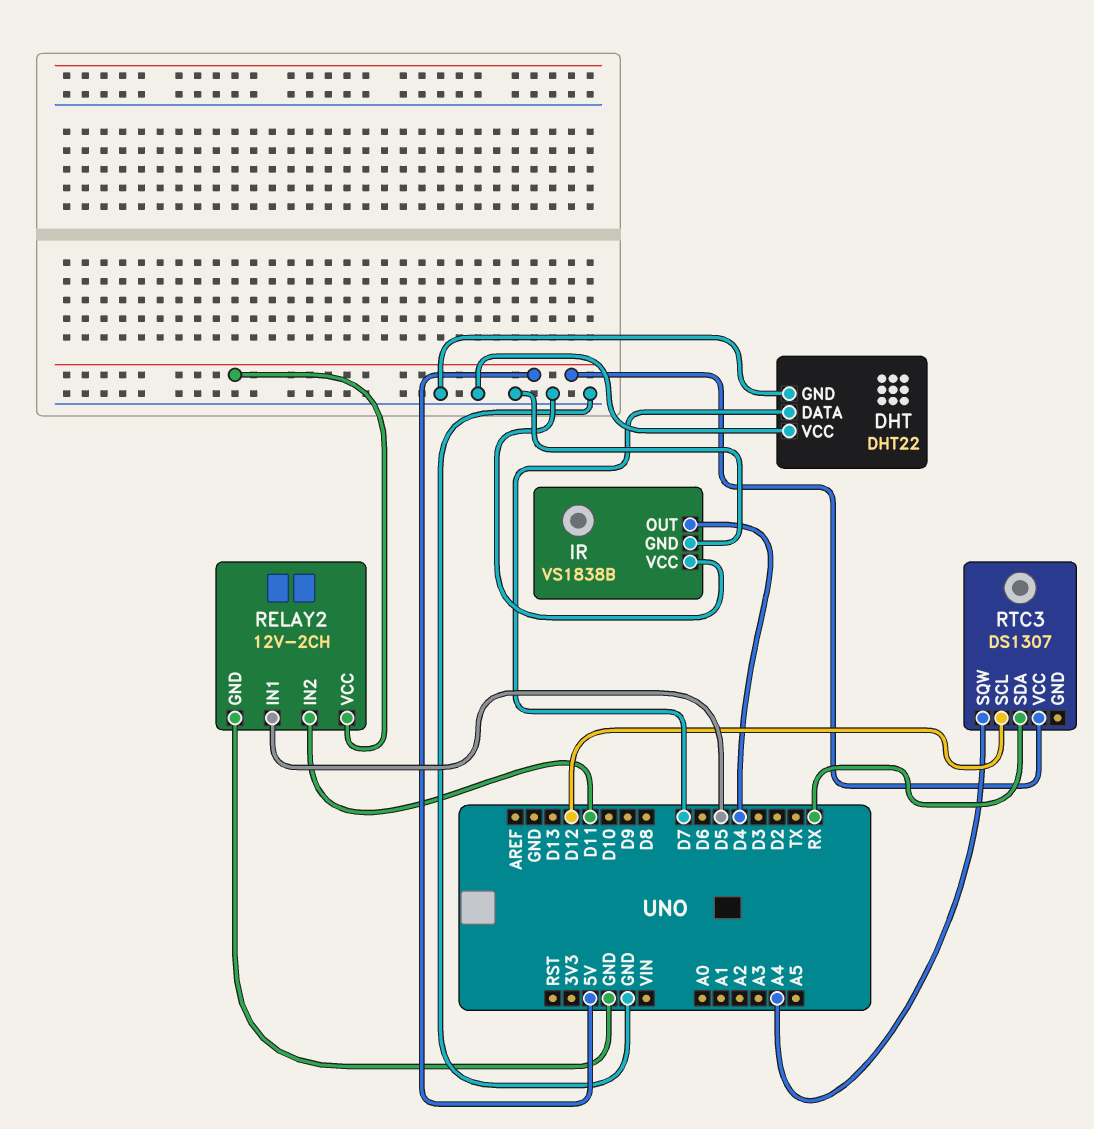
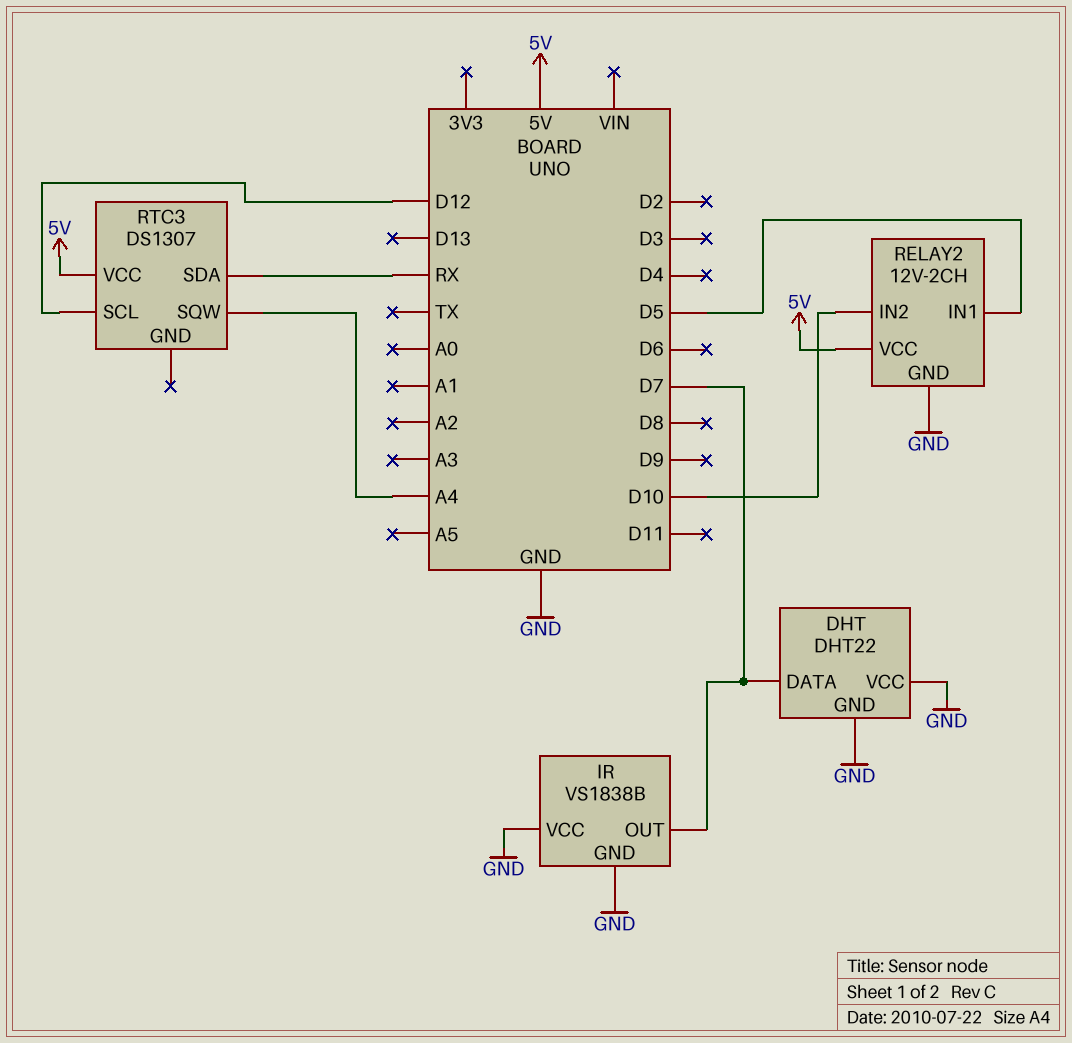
IR pin OUT: D4 -> D7
RELAY2 pin IN2: D11 -> D10

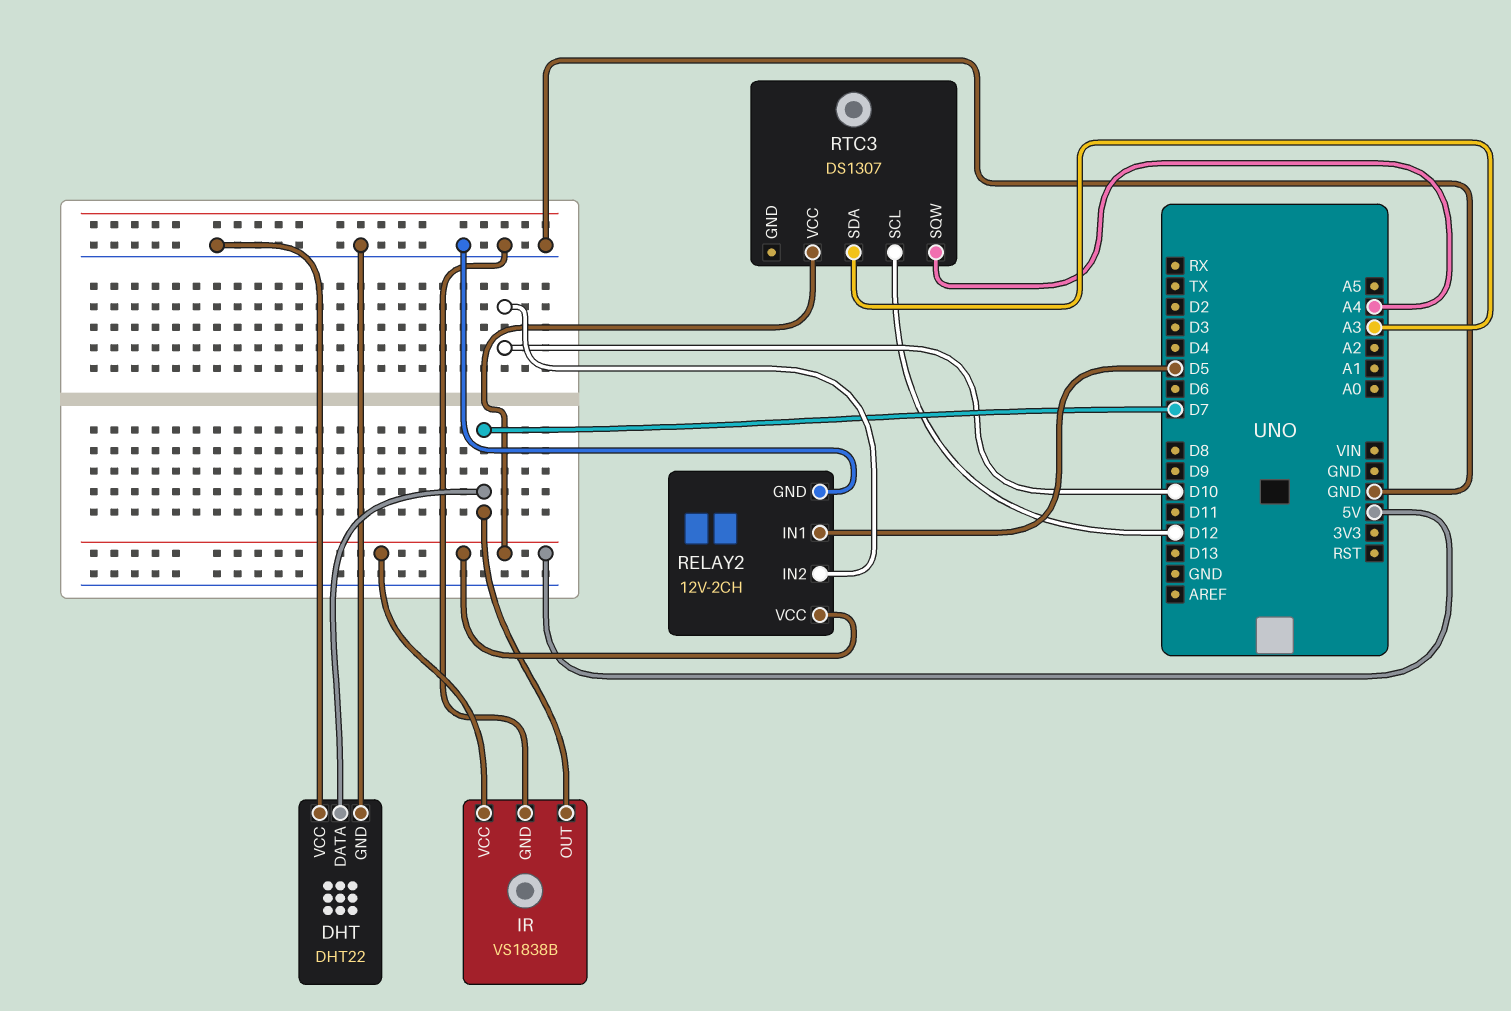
IR pin VCC: GND -> 5V
RTC3 pin SDA: RX -> A3

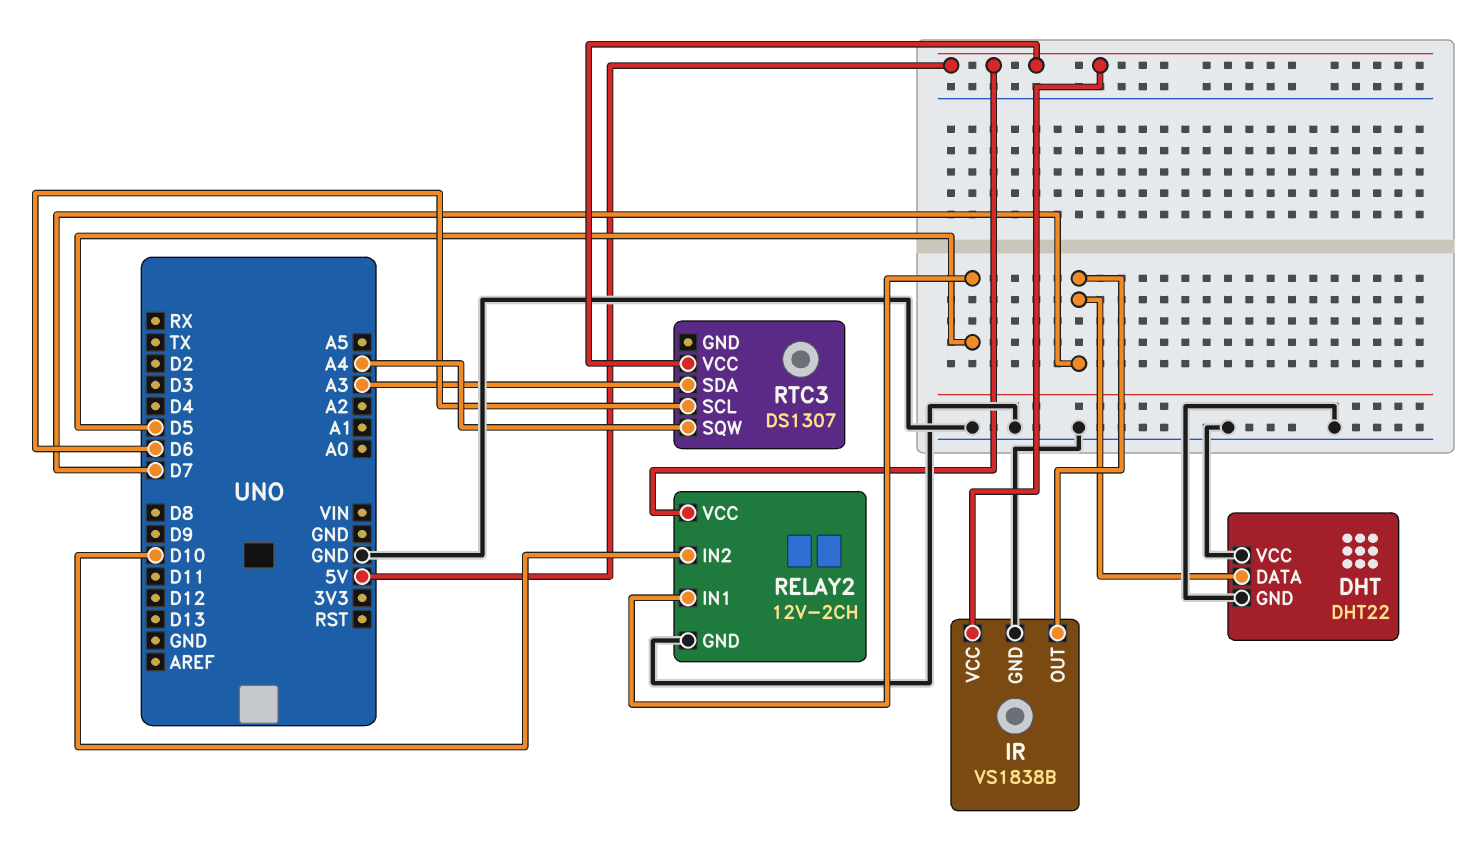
RTC3 pin SCL: D12 -> D6

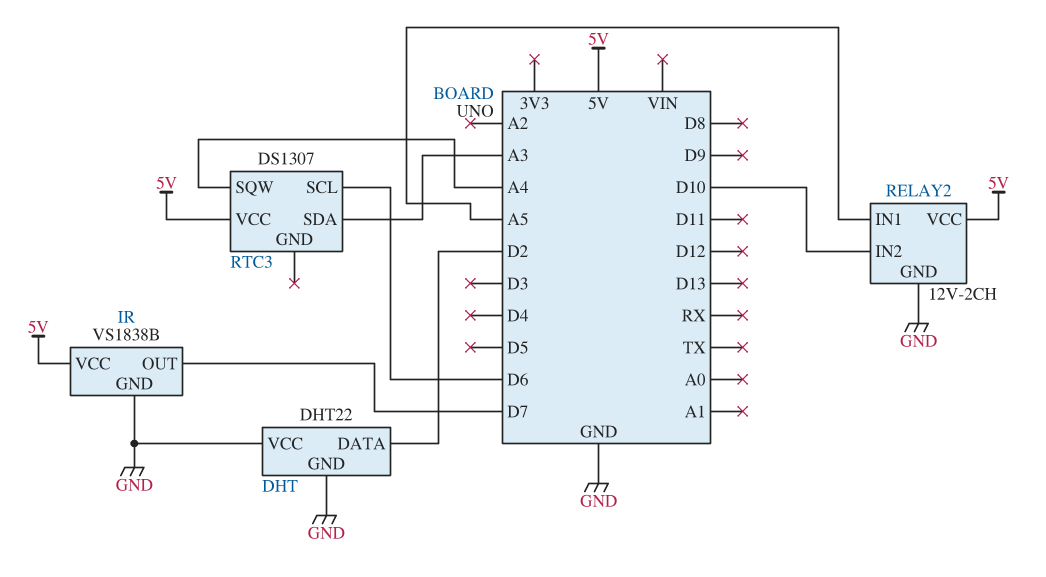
DHT pin DATA: D7 -> D2
RELAY2 pin IN1: D5 -> A5

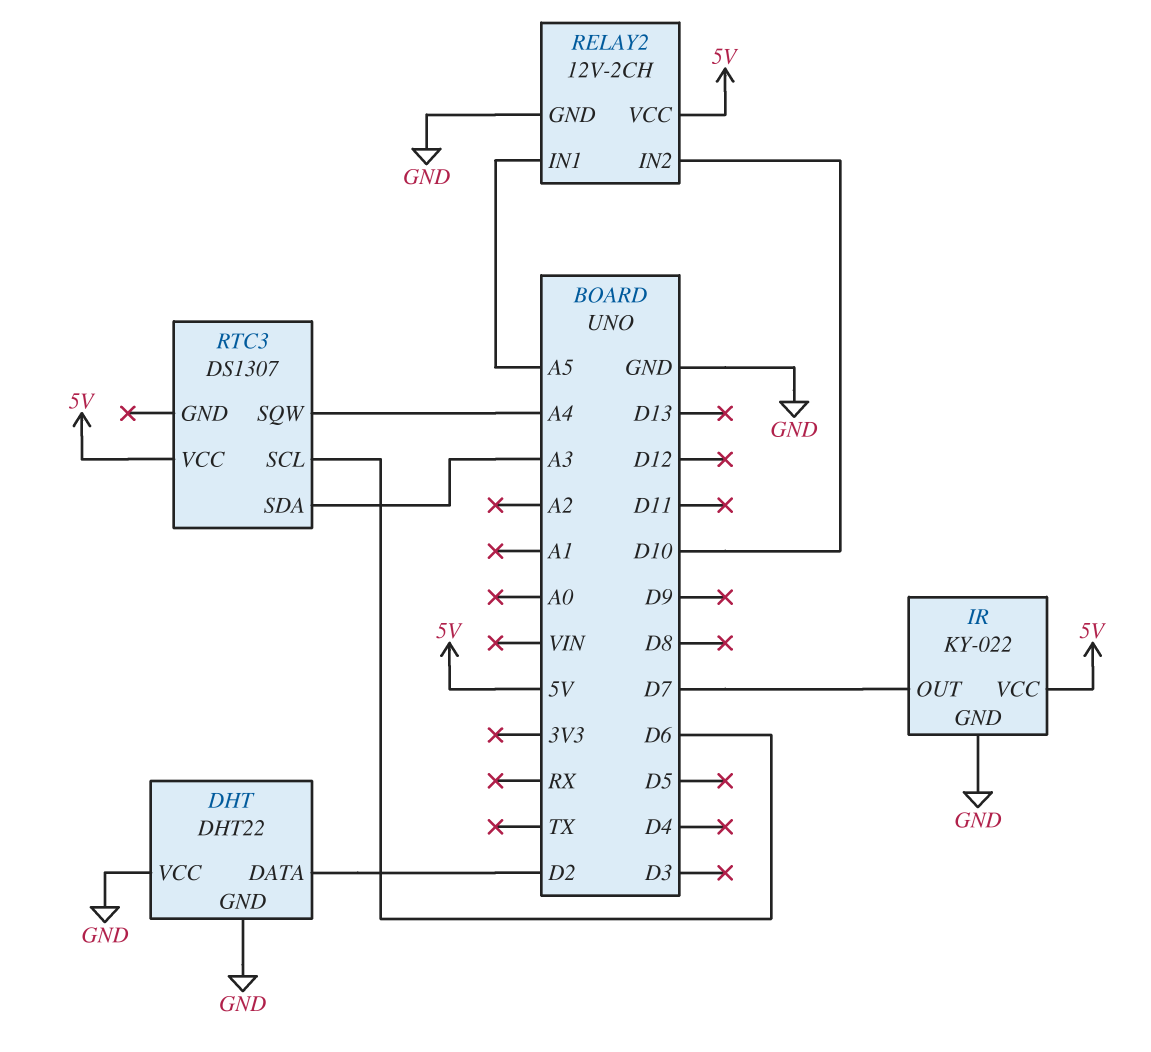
IR: VS1838B -> KY-022

